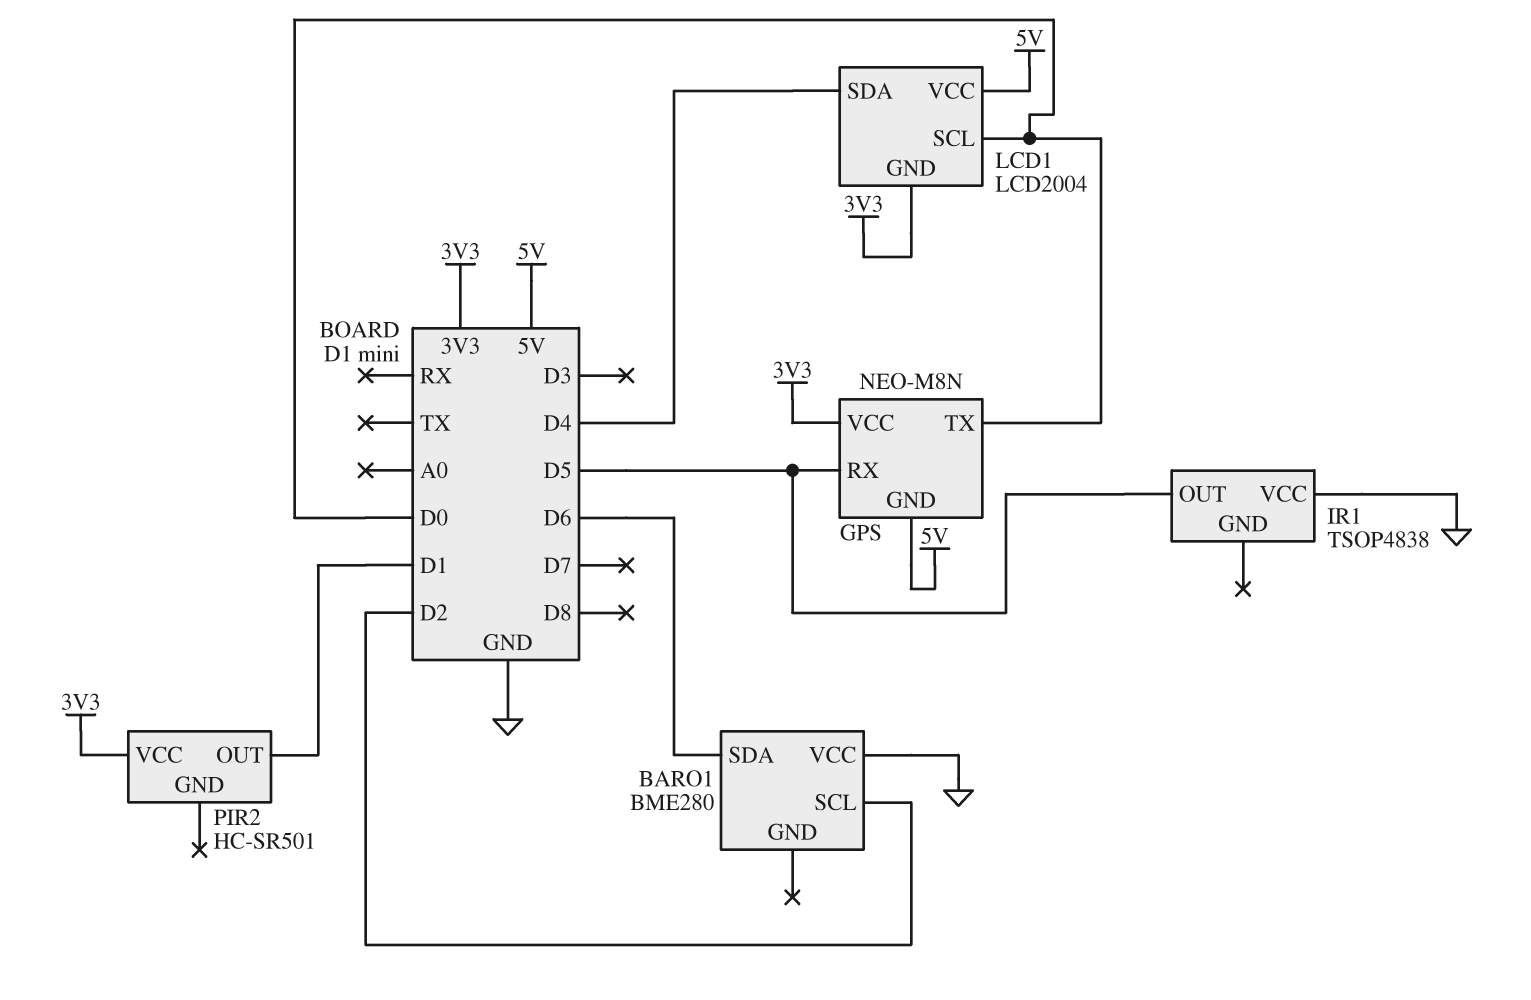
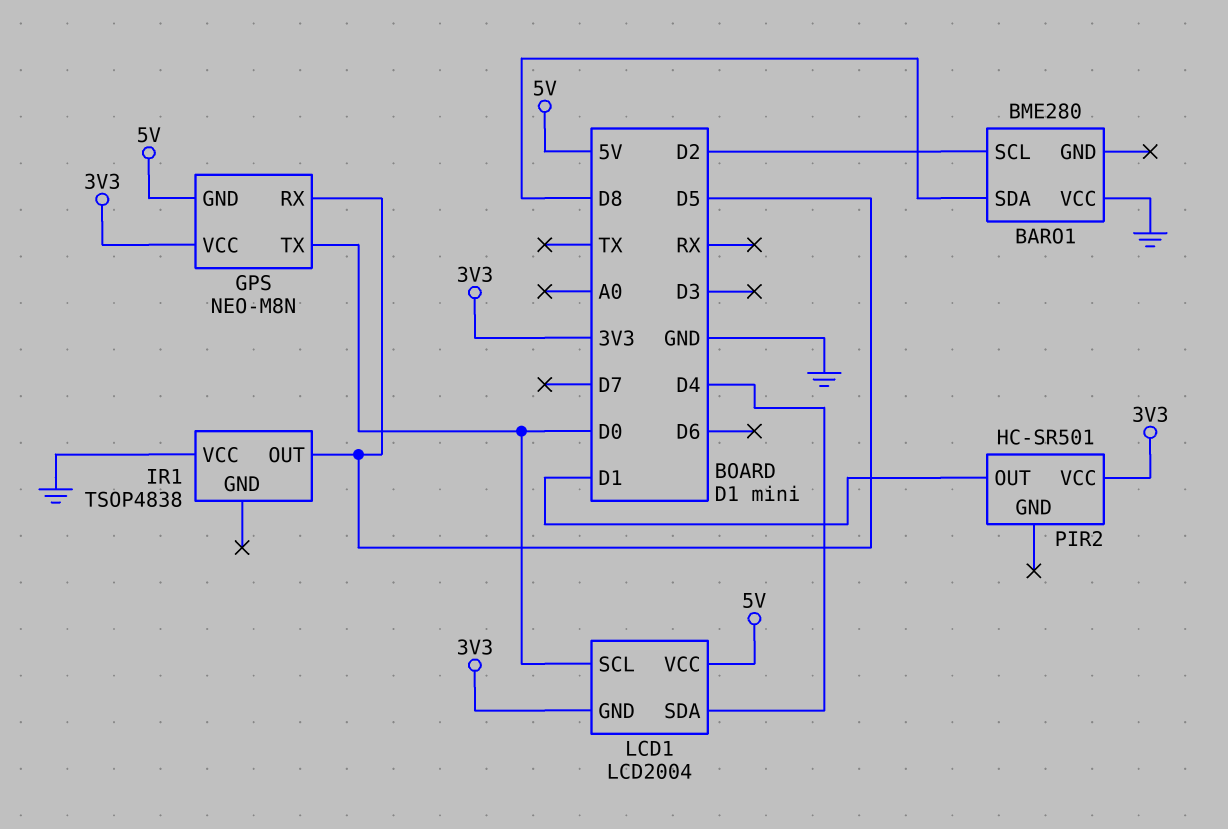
BARO1 pin SDA: D6 -> D8

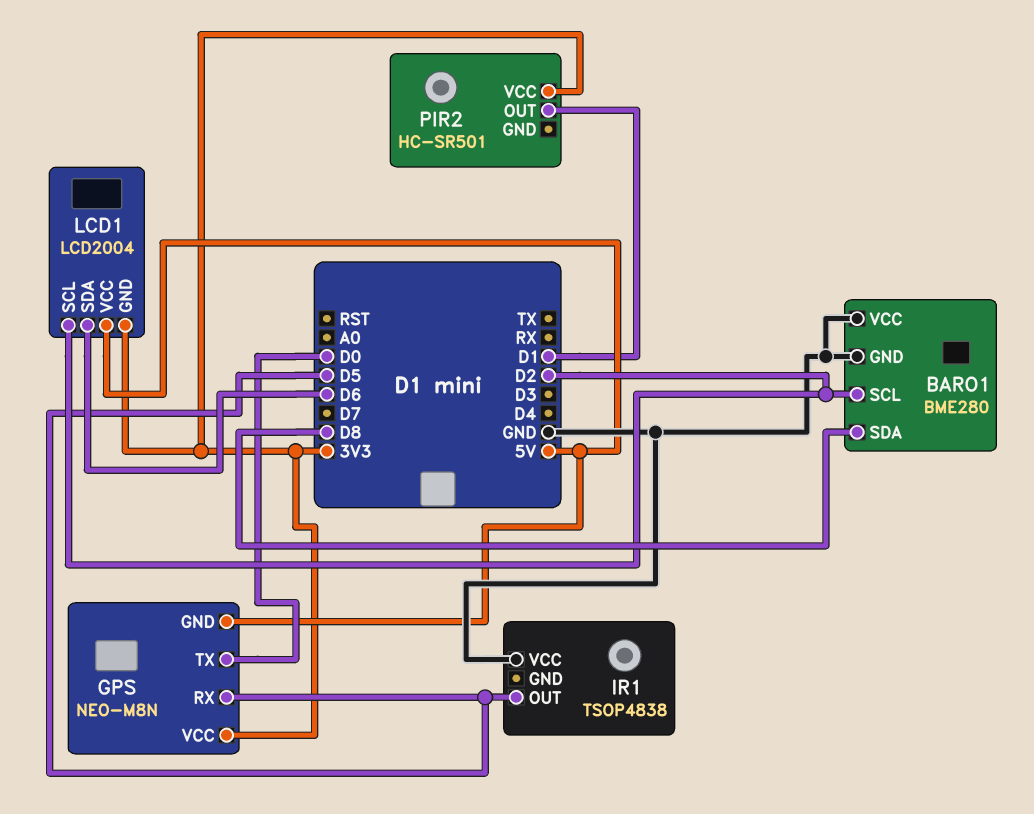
BARO1 pin GND: none -> GND
LCD1 pin SCL: D0 -> D2
LCD1 pin SDA: D4 -> D6

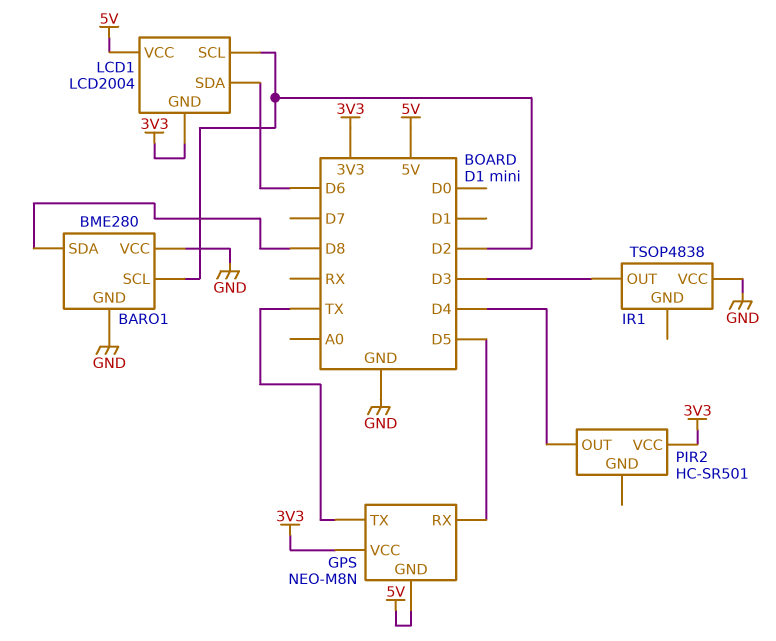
GPS pin TX: D0 -> TX
IR1 pin OUT: D5 -> D3
PIR2 pin OUT: D1 -> D4

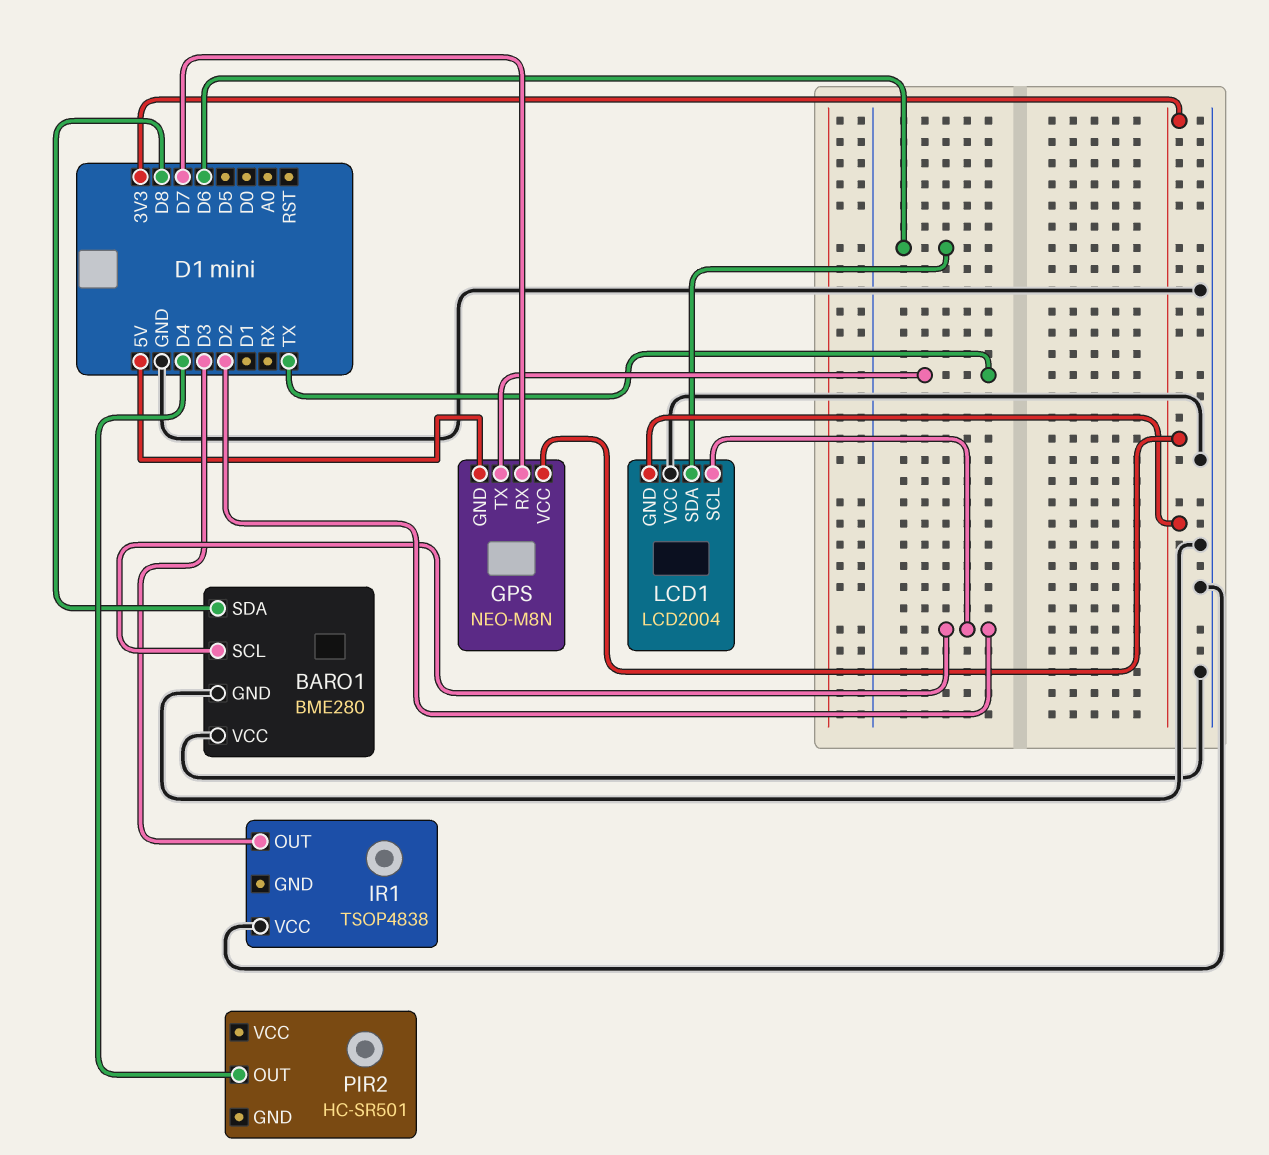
GPS pin RX: D5 -> D7
LCD1 pin VCC: 5V -> GND
PIR2 pin VCC: 3V3 -> none

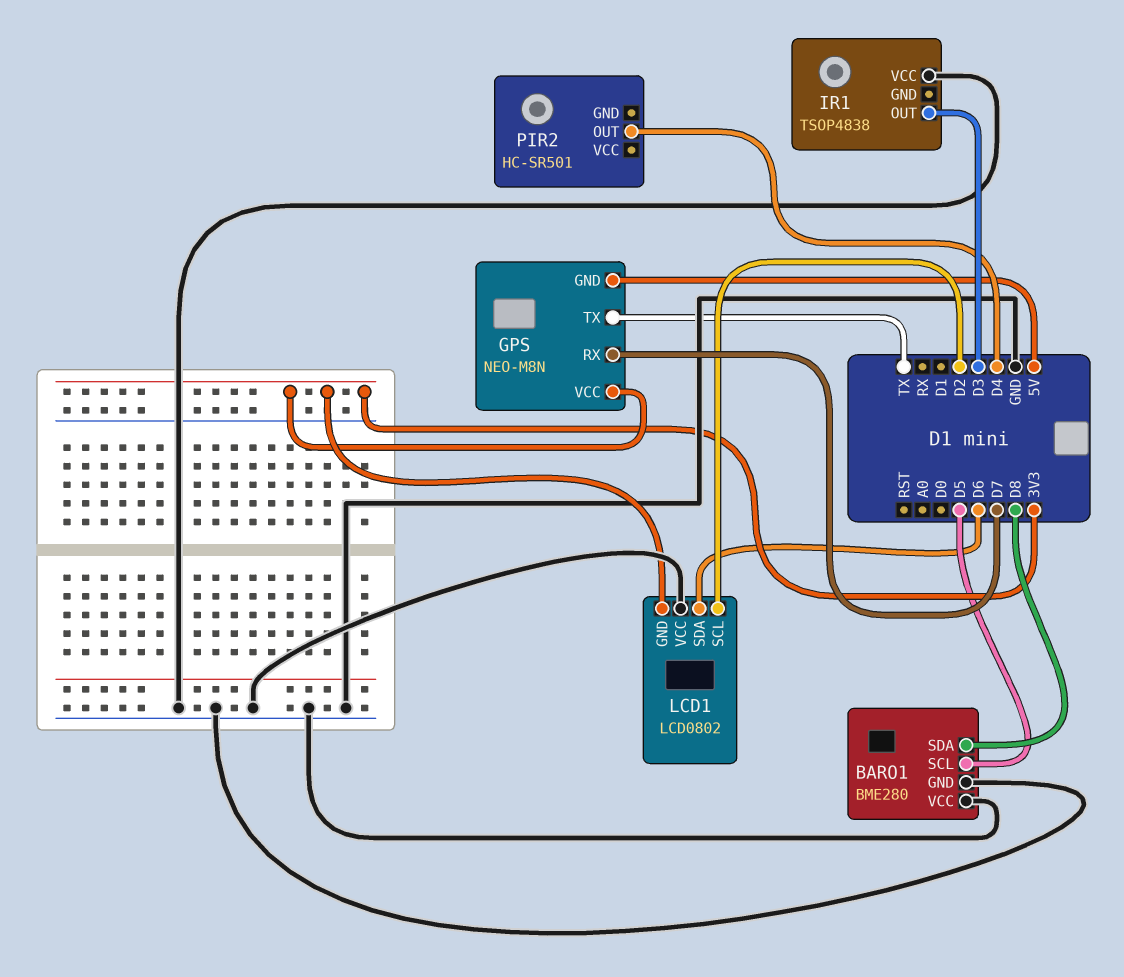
BARO1 pin SCL: D2 -> D5
LCD1: LCD2004 -> LCD0802

